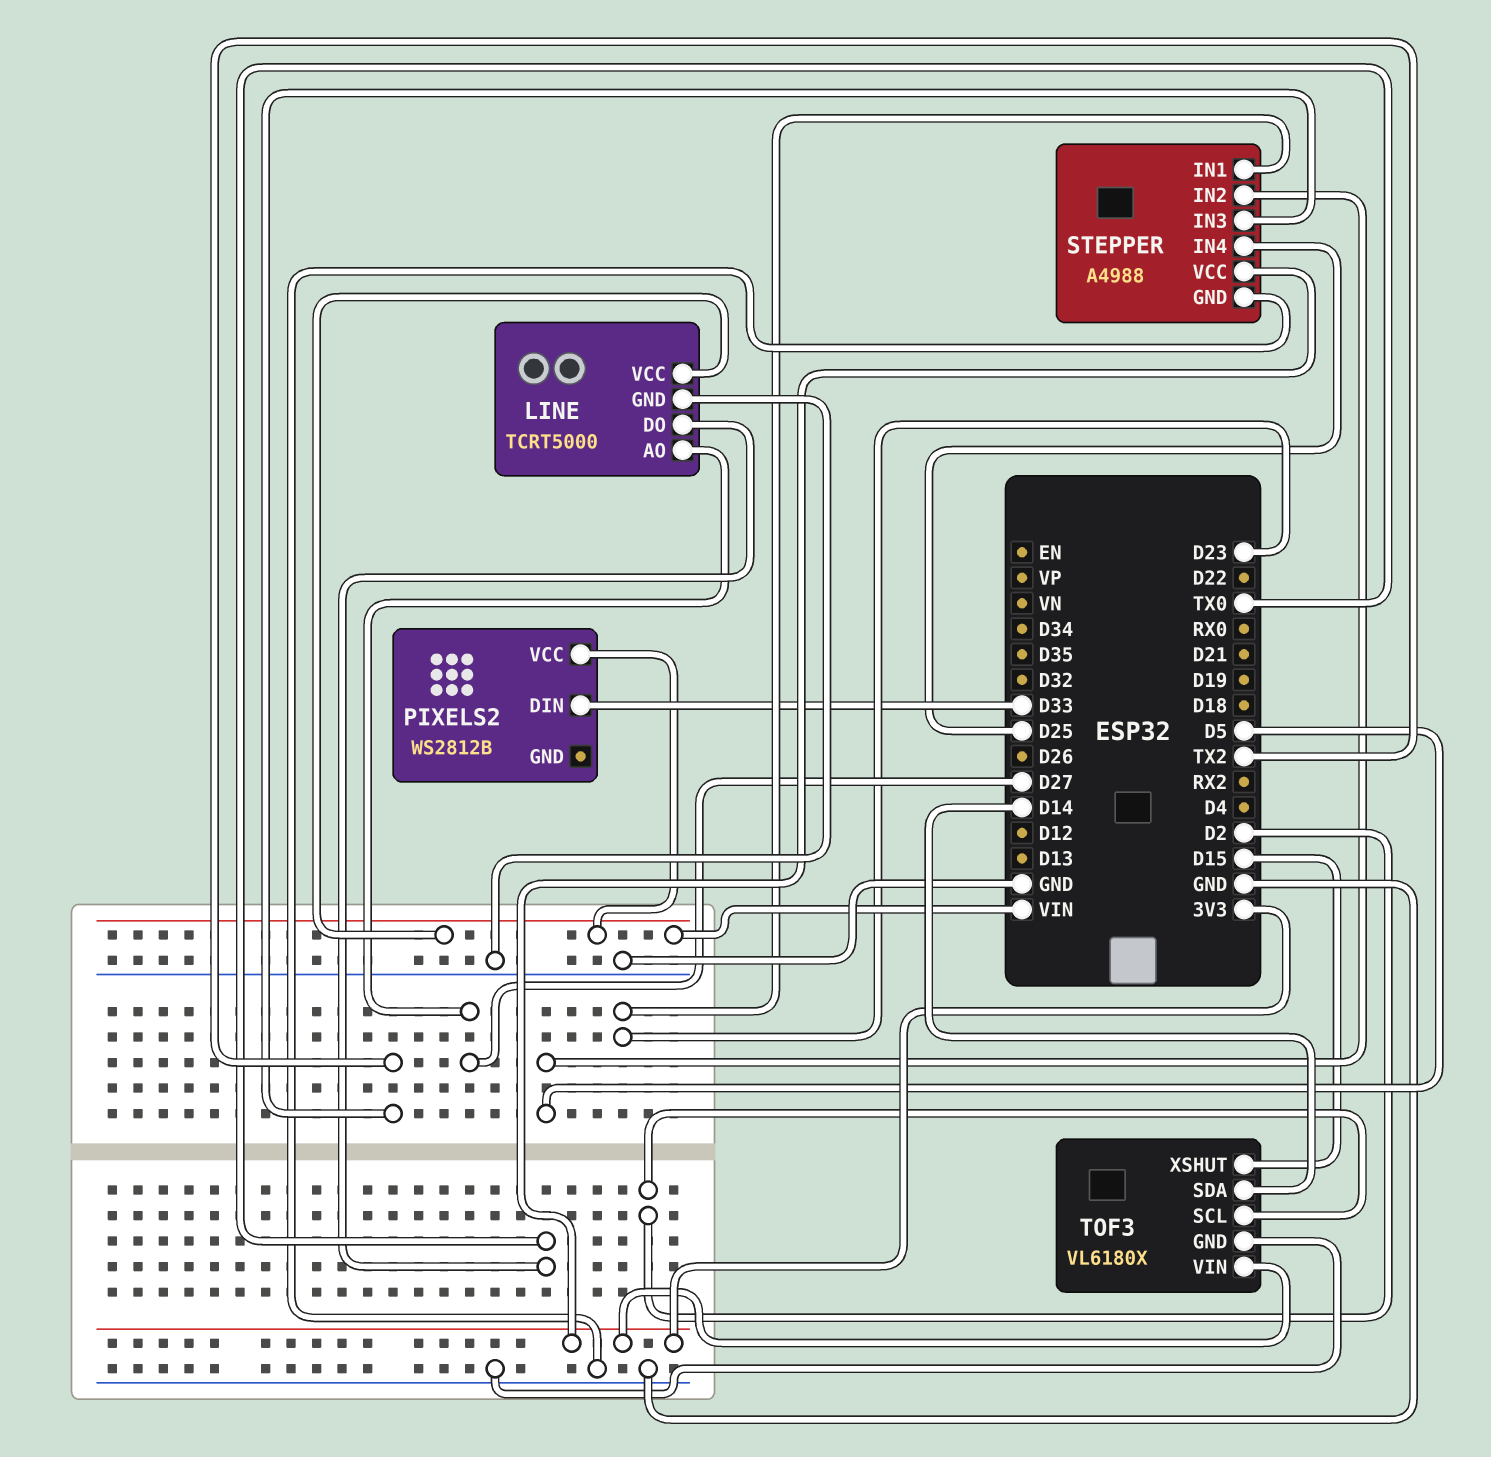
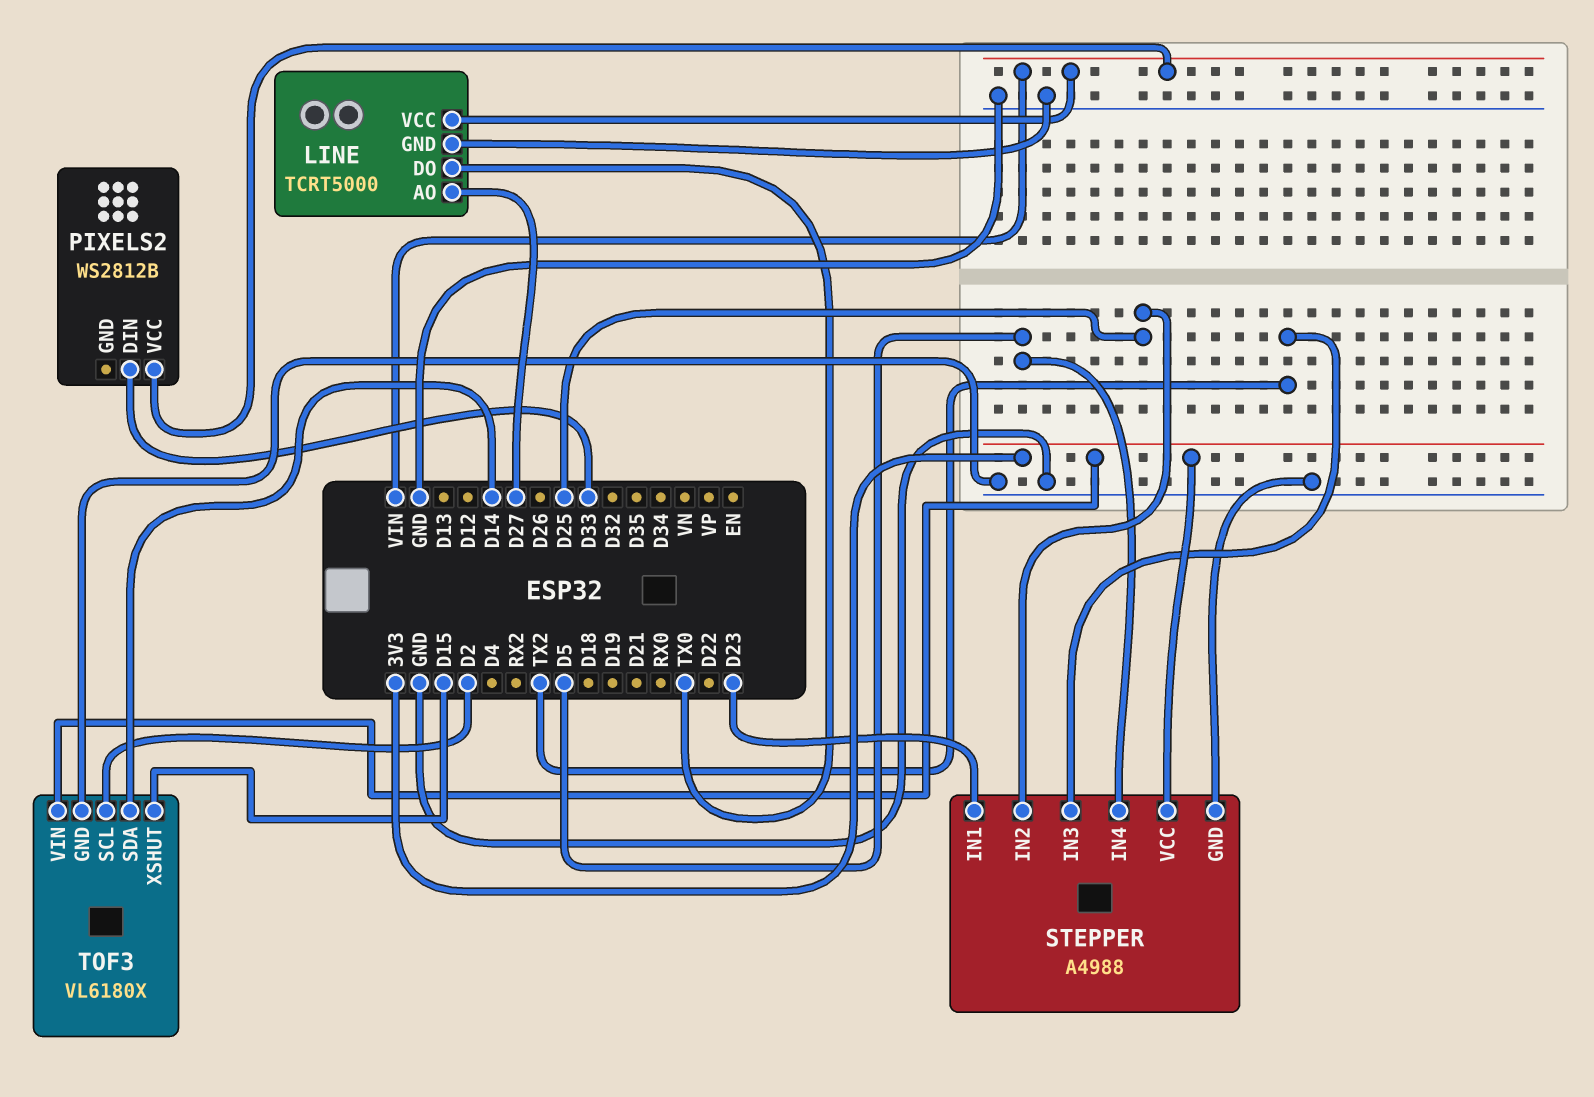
STEPPER pin IN2: D5 -> D25
STEPPER pin IN4: D25 -> D5

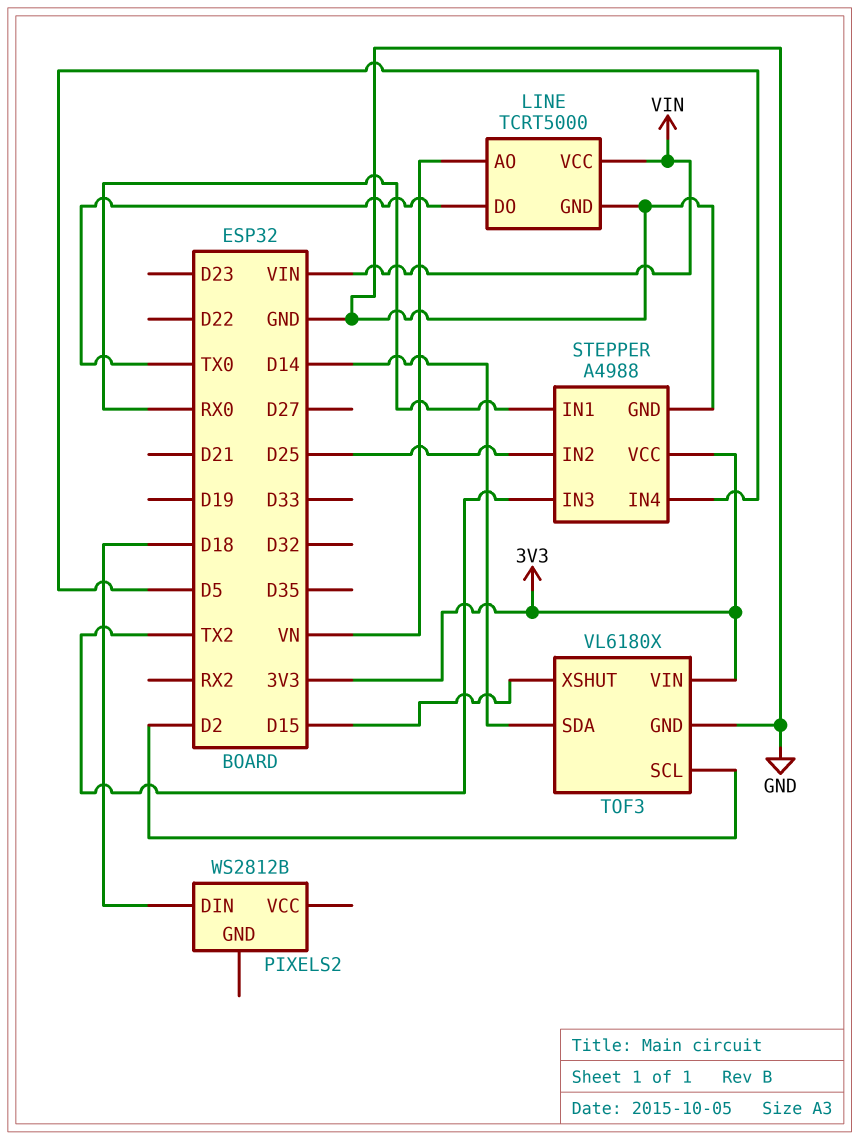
LINE pin AO: D27 -> VN
PIXELS2 pin DIN: D33 -> D18
PIXELS2 pin VCC: VIN -> none
STEPPER pin IN1: D23 -> RX0

